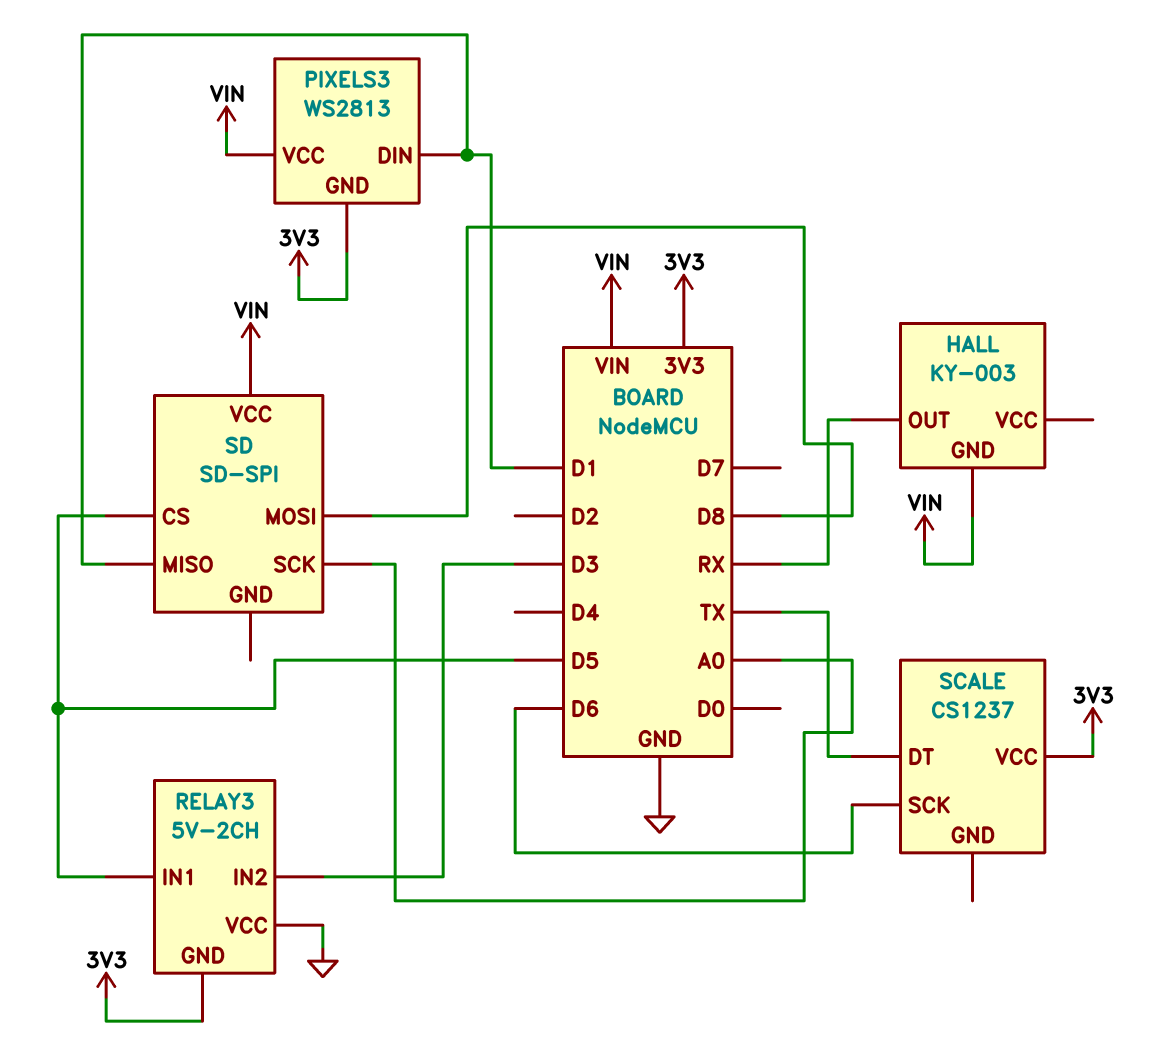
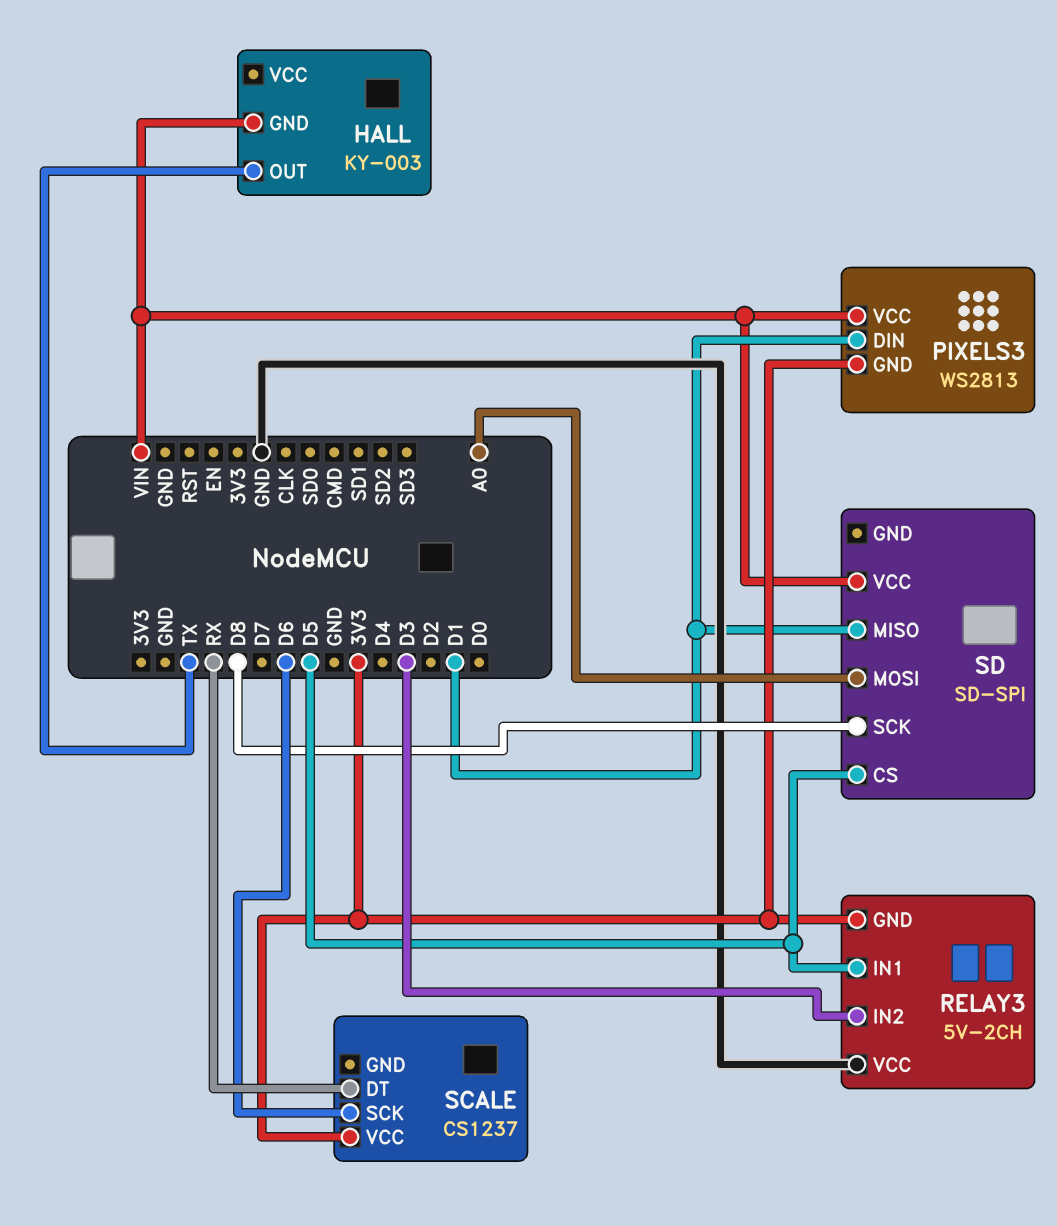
HALL pin OUT: RX -> TX
SCALE pin DT: TX -> RX
SD pin MOSI: D8 -> A0
SD pin SCK: A0 -> D8

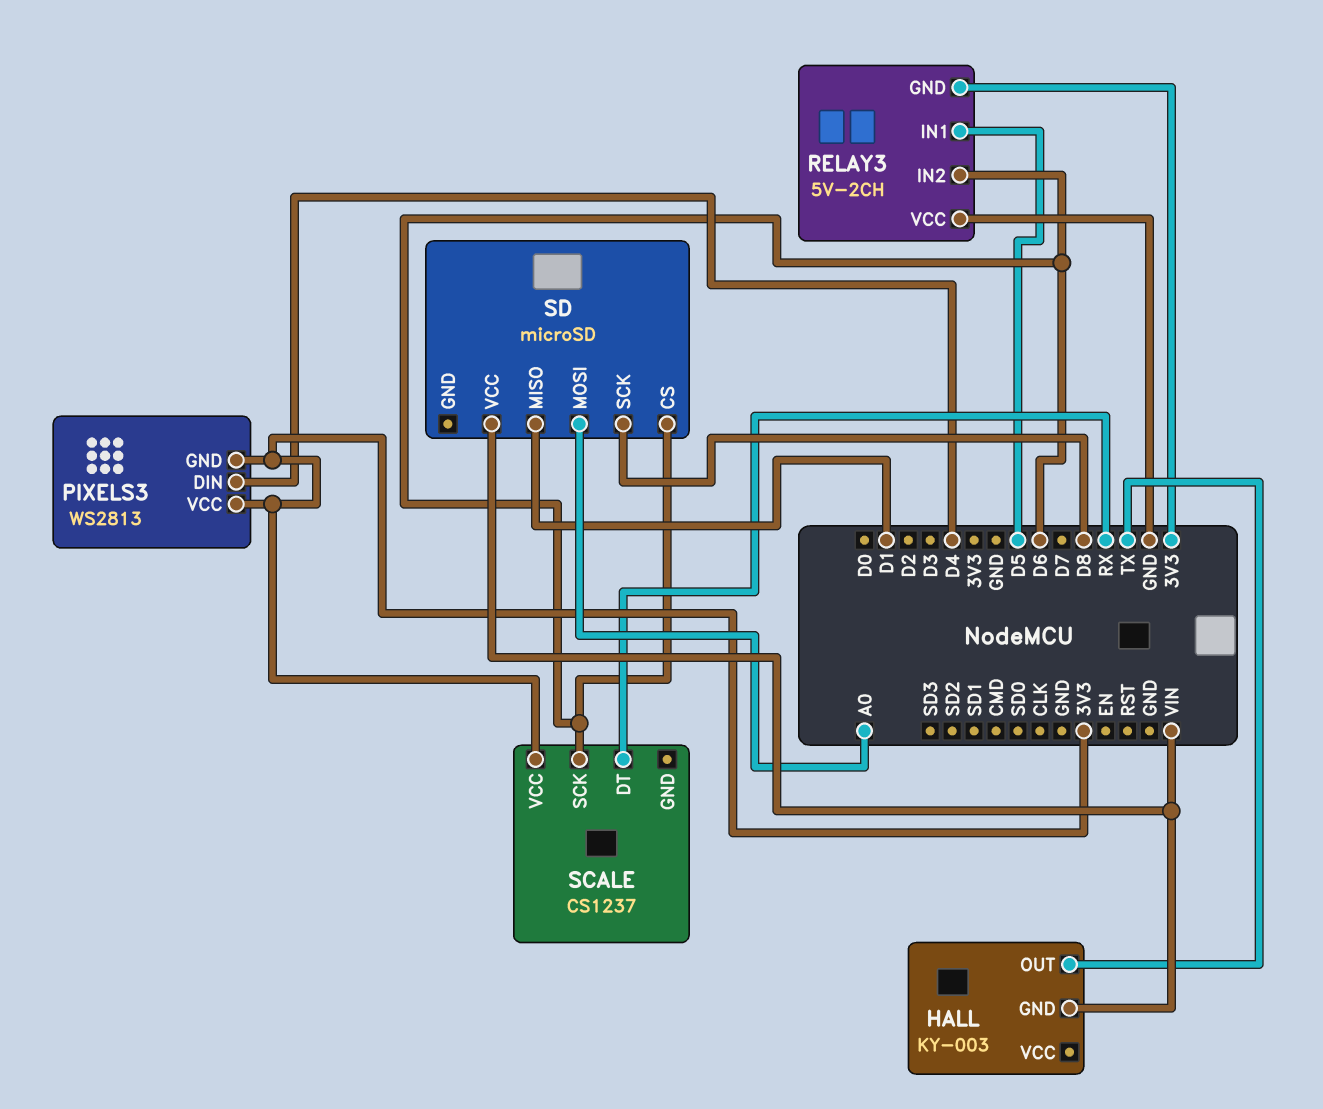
PIXELS3 pin DIN: D1 -> D4
PIXELS3 pin VCC: VIN -> 3V3
RELAY3 pin IN2: D3 -> D6
SD: SD-SPI -> microSD
SD pin CS: D5 -> D6

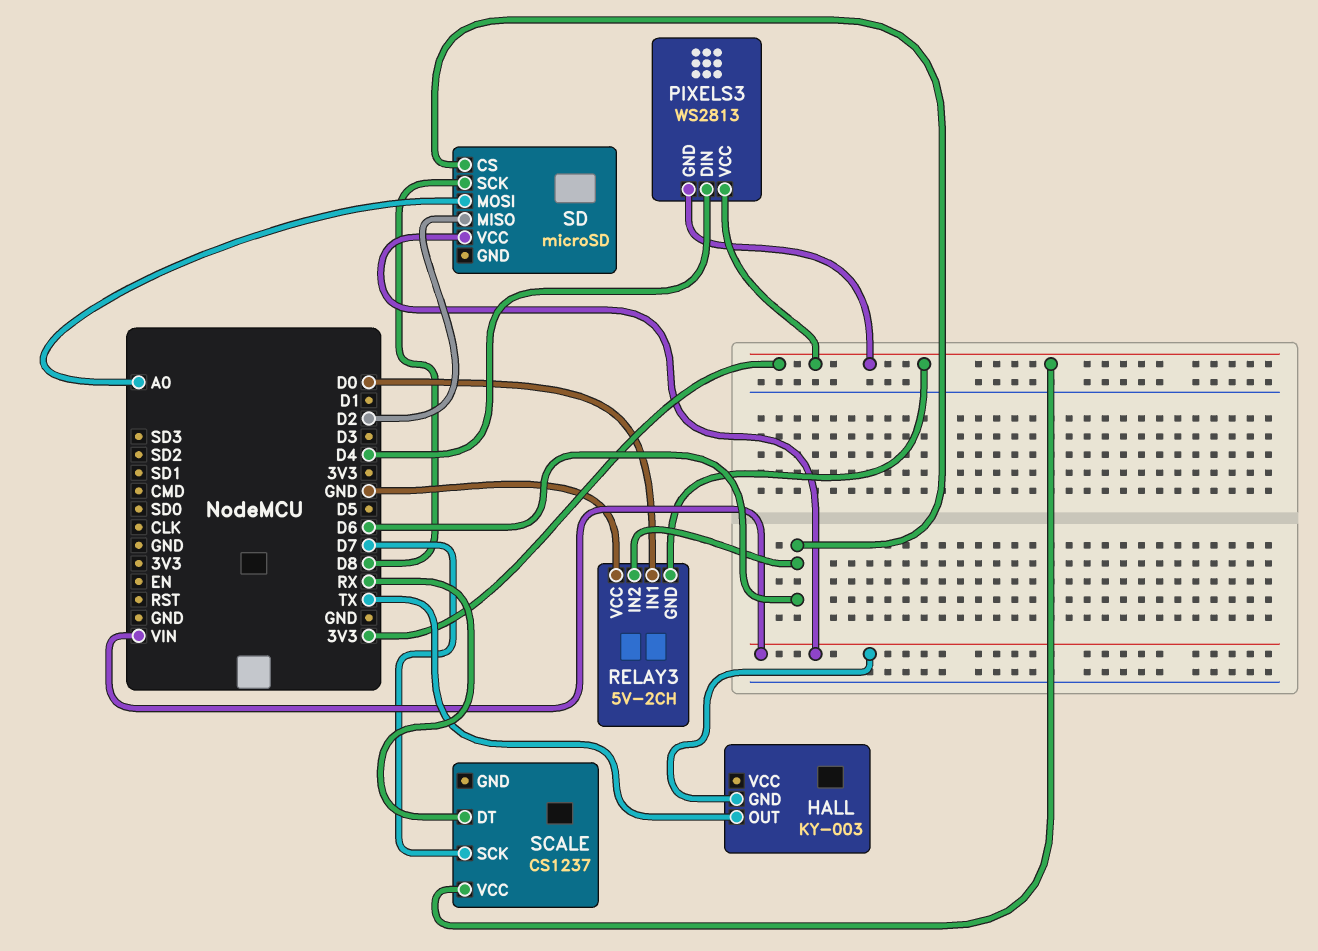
RELAY3 pin IN1: D5 -> D0
SCALE pin SCK: D6 -> D7
SD pin MISO: D1 -> D2

